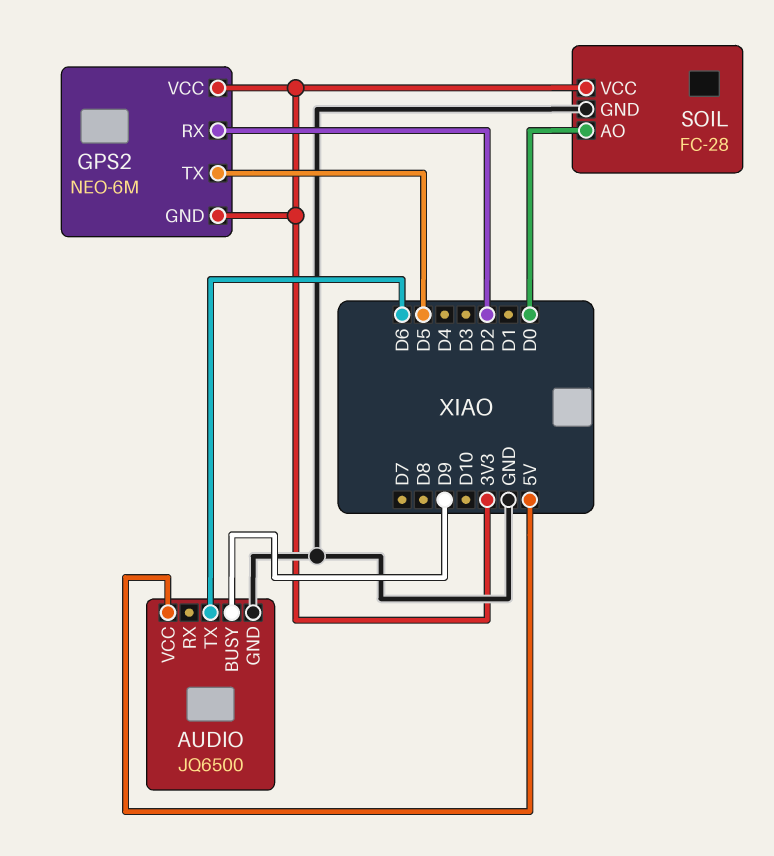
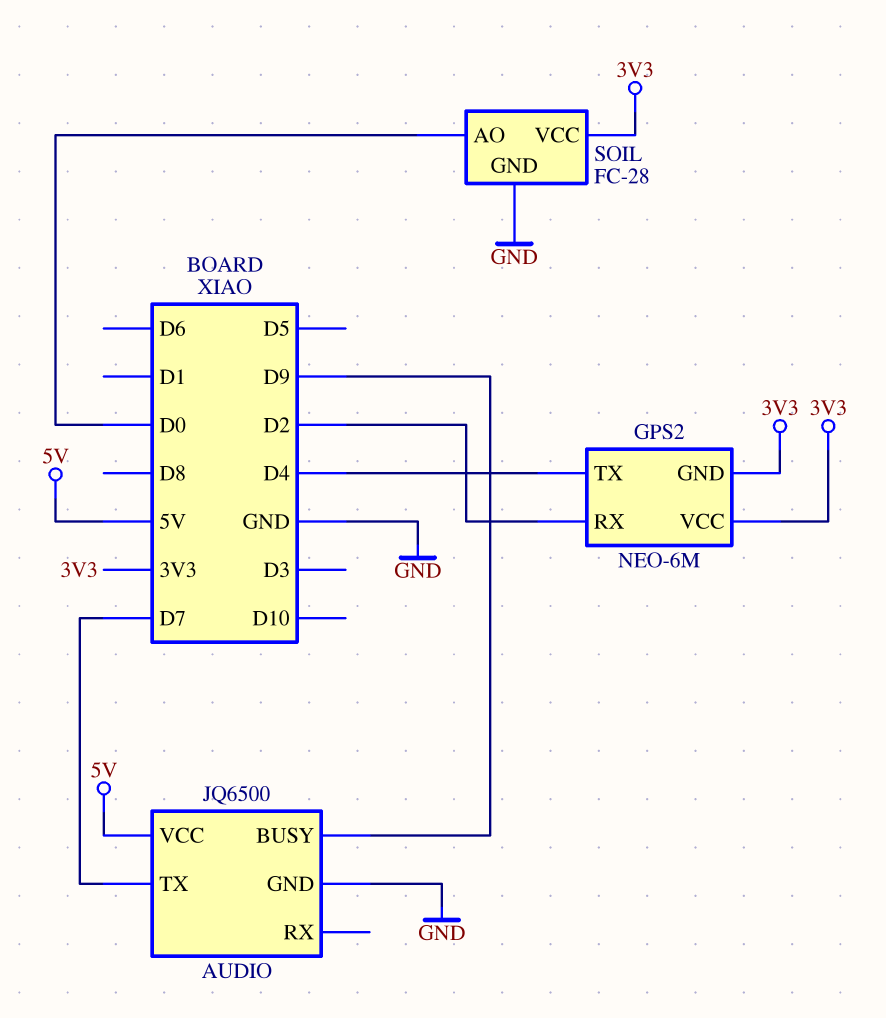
AUDIO pin TX: D6 -> D7
GPS2 pin TX: D5 -> D4

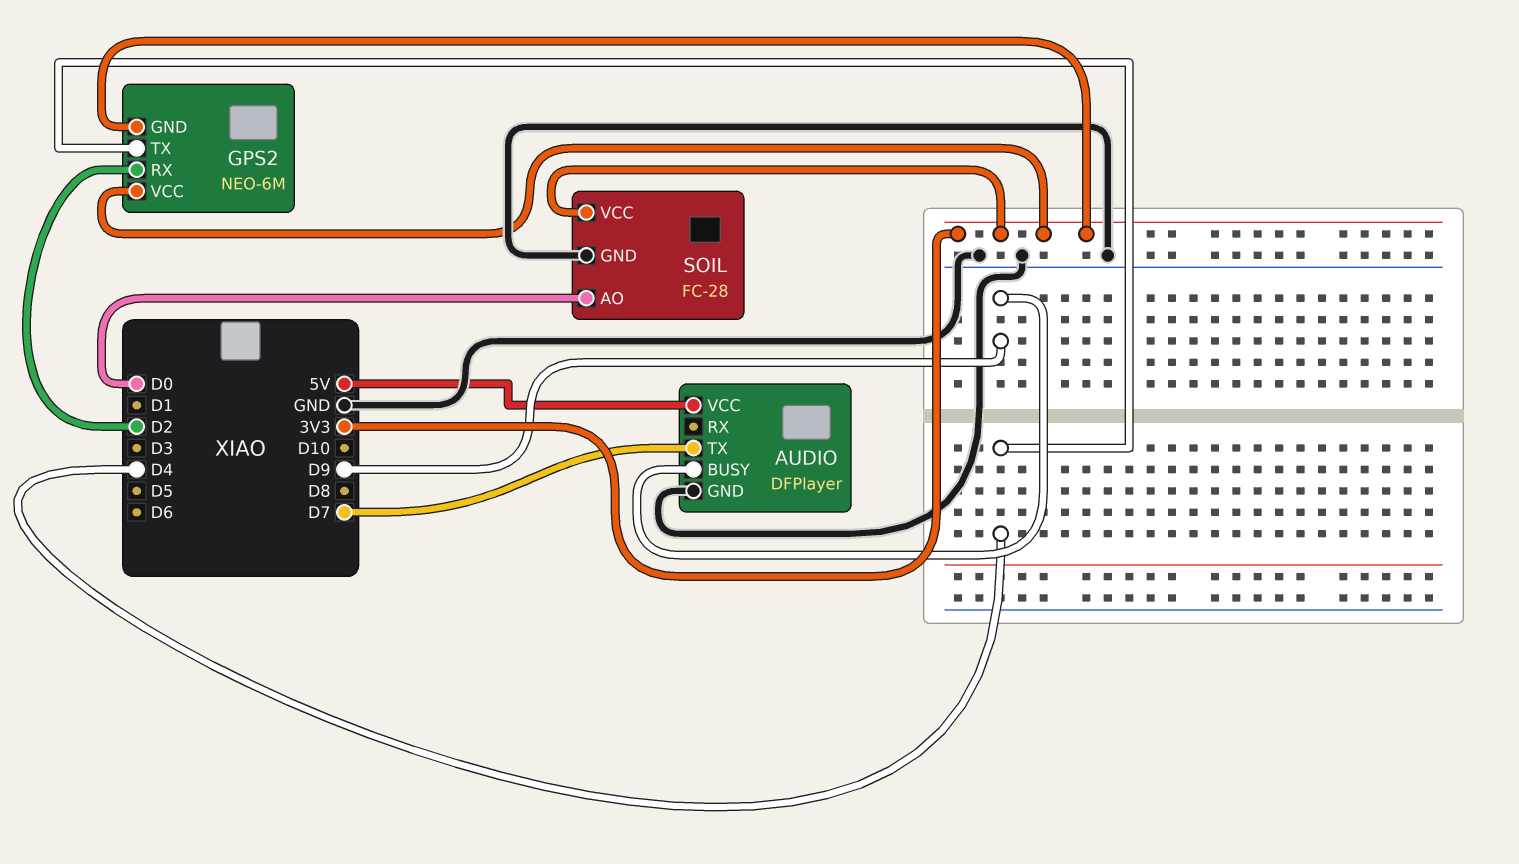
AUDIO: JQ6500 -> DFPlayer

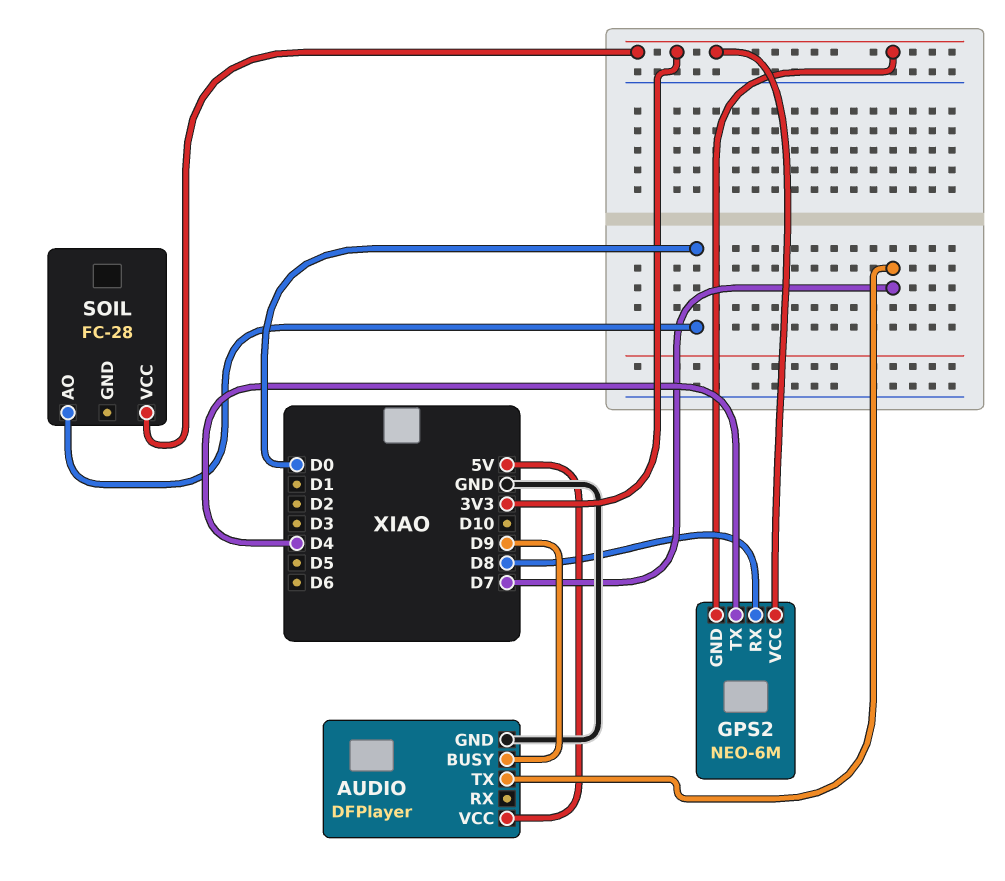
GPS2 pin RX: D2 -> D8
SOIL pin GND: GND -> none

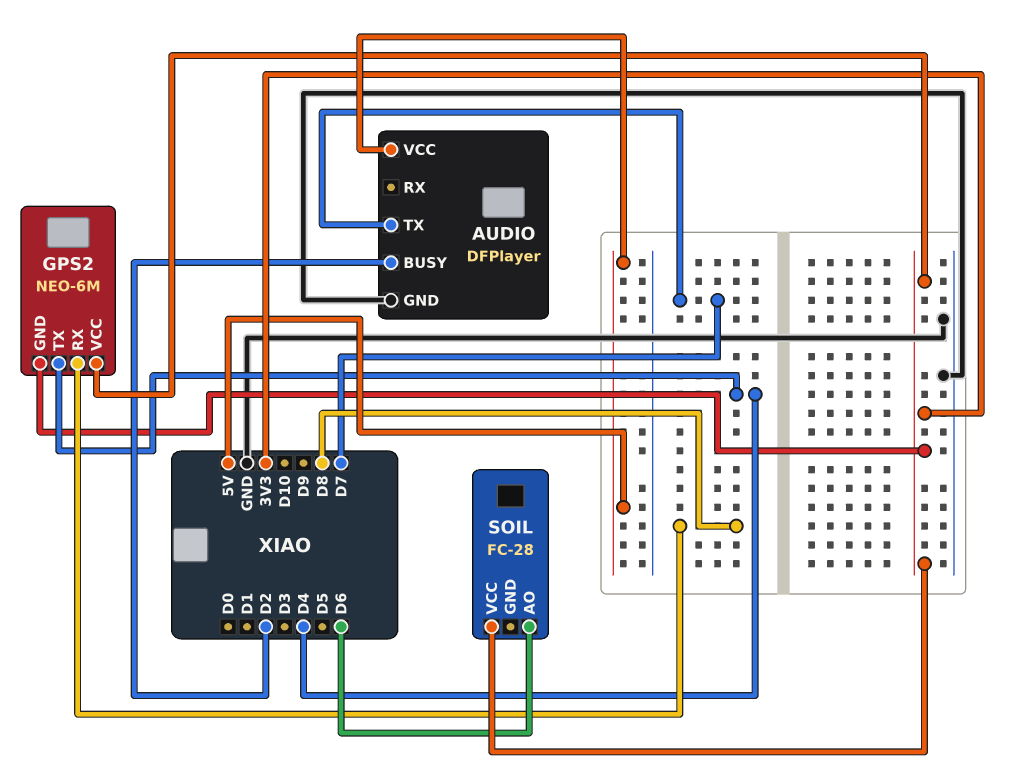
AUDIO pin BUSY: D9 -> D2
SOIL pin AO: D0 -> D6

